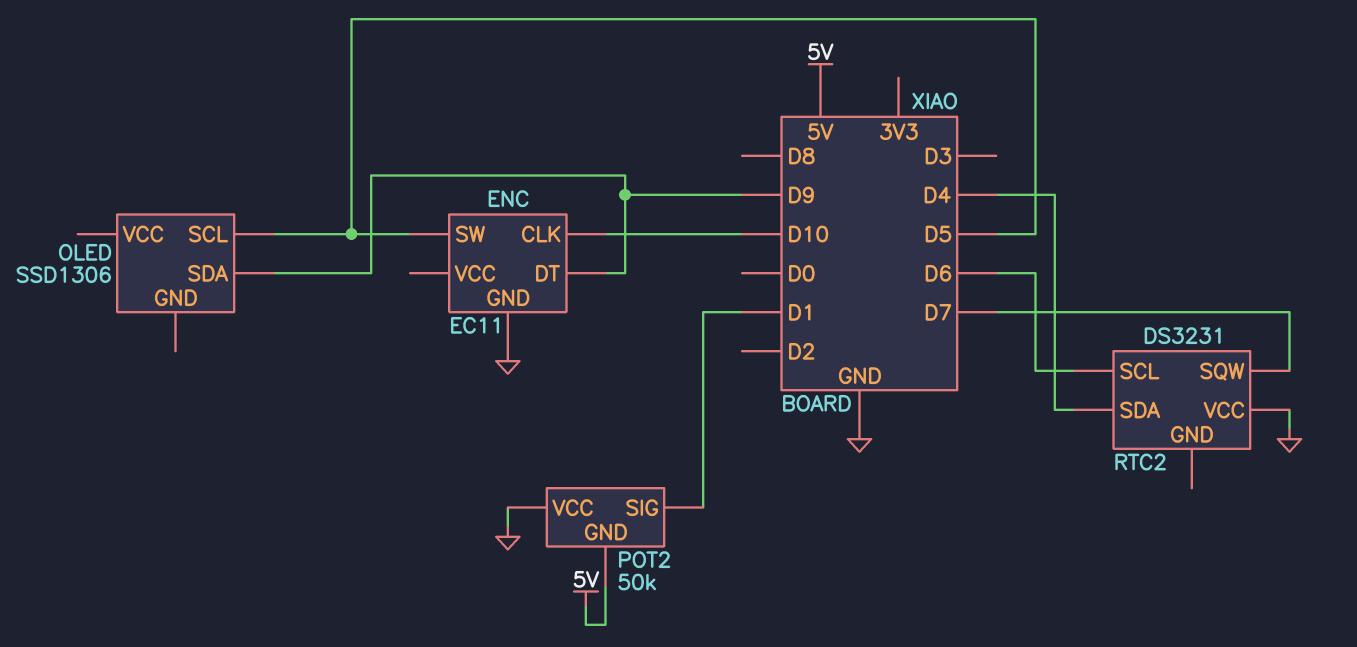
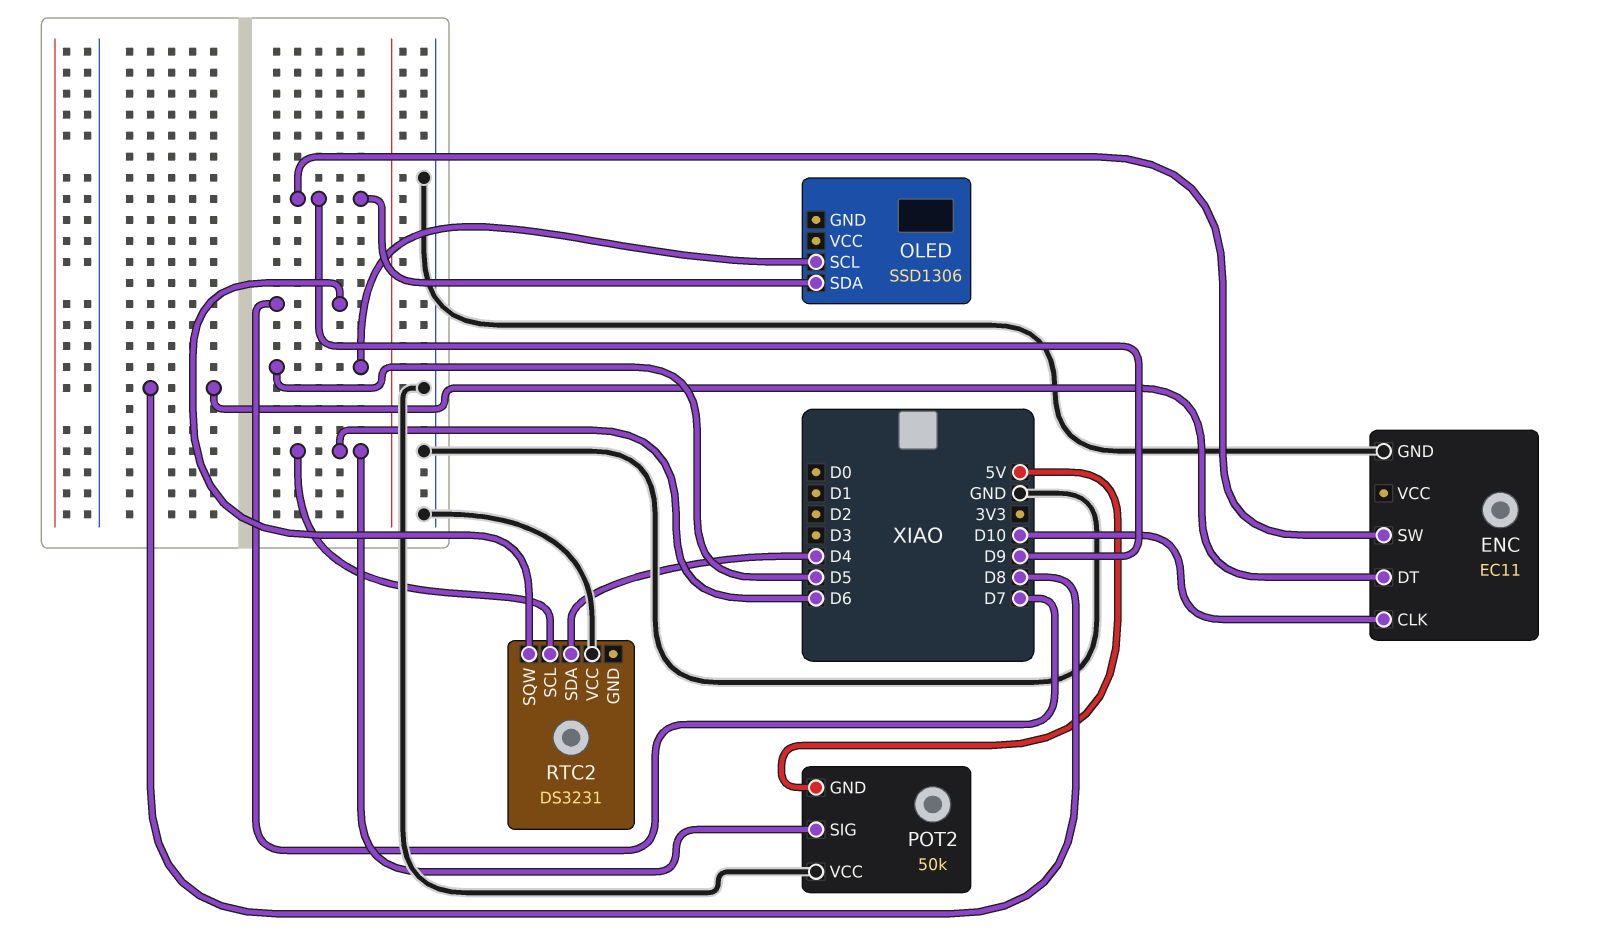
ENC pin DT: D9 -> D8
ENC pin SW: D5 -> D9
POT2 pin SIG: D1 -> D6

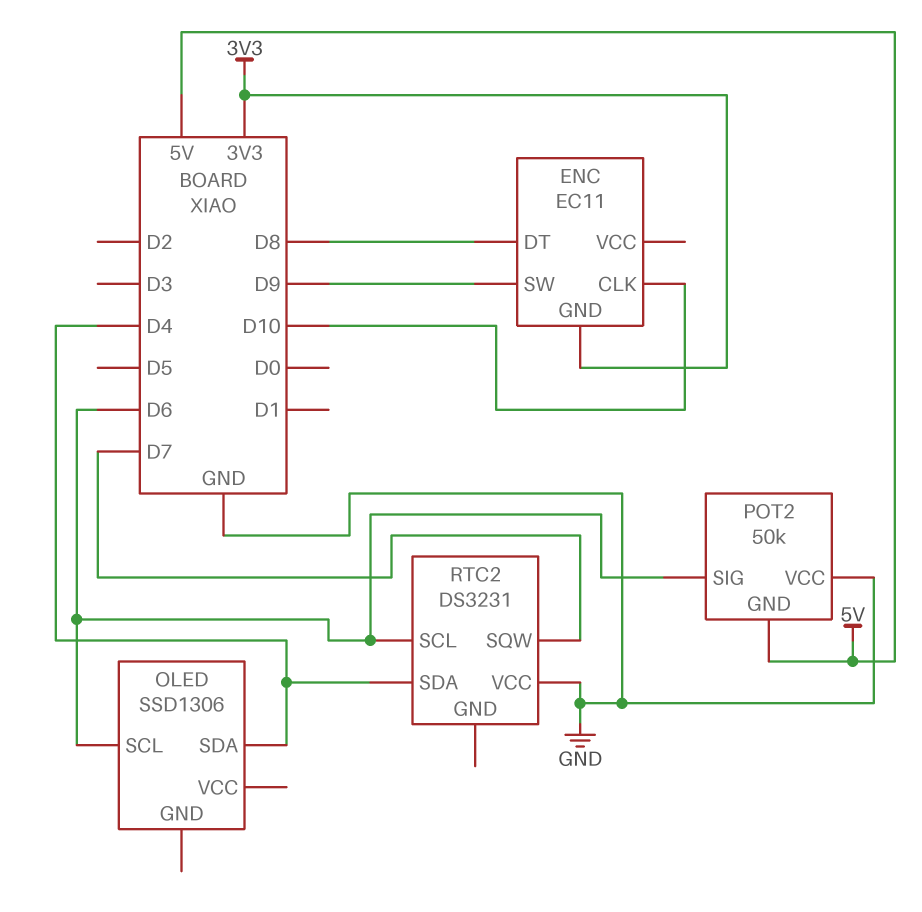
ENC pin GND: GND -> 3V3
OLED pin SCL: D5 -> D6
OLED pin SDA: D9 -> D4

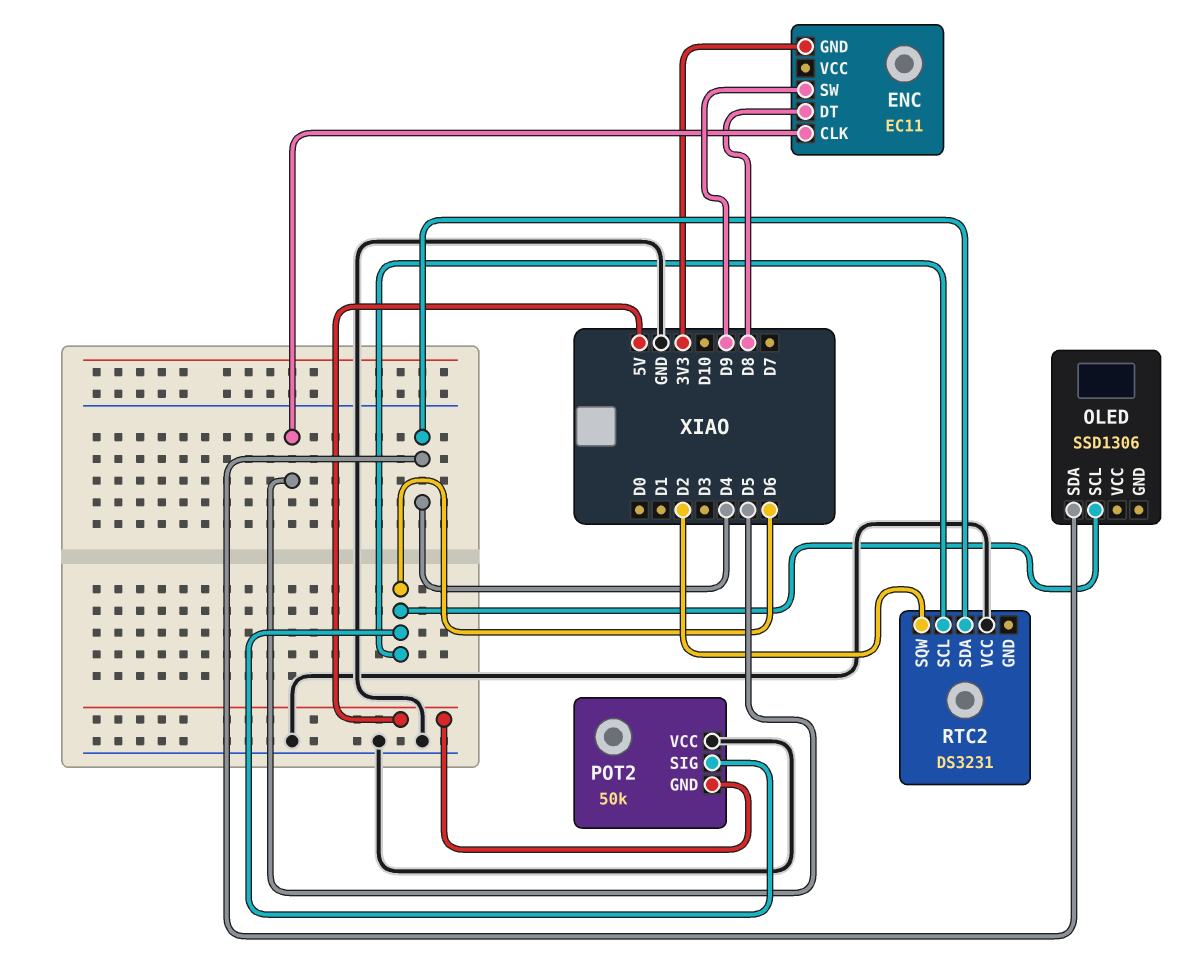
ENC pin CLK: D10 -> D5
RTC2 pin SQW: D7 -> D2

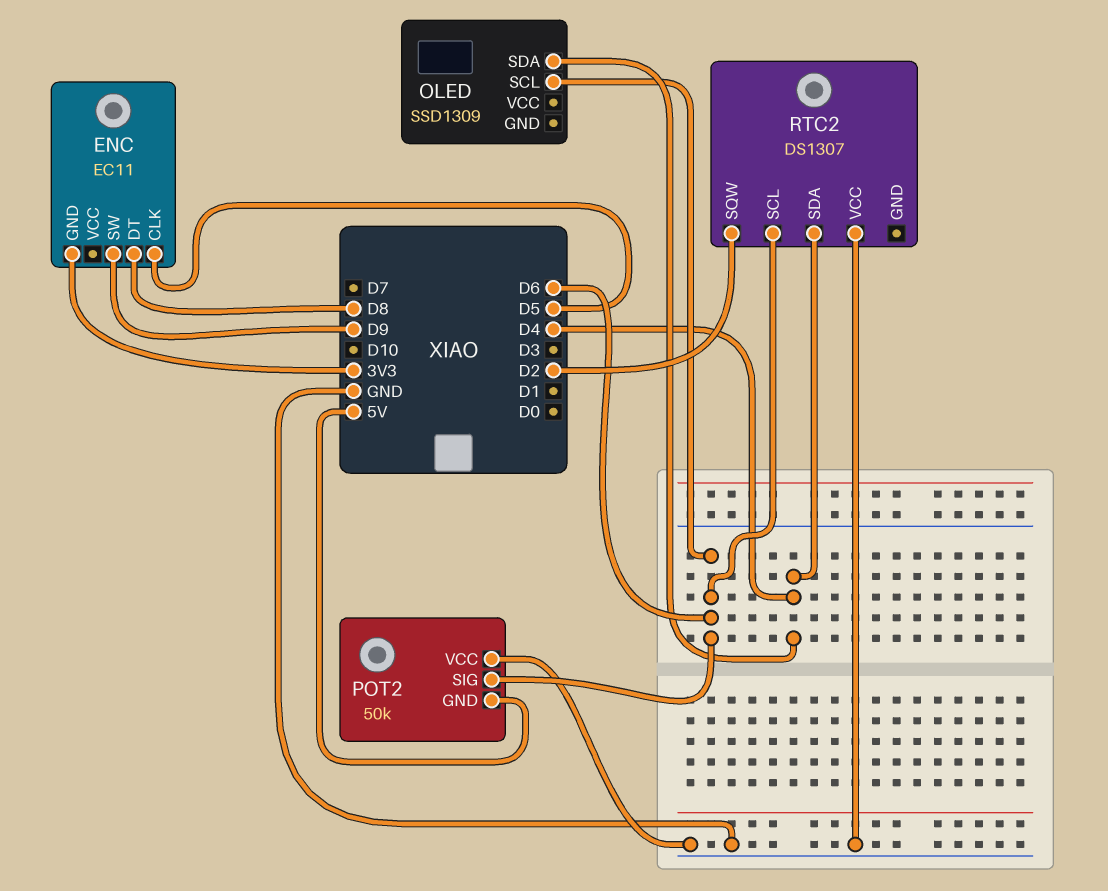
OLED: SSD1306 -> SSD1309
RTC2: DS3231 -> DS1307

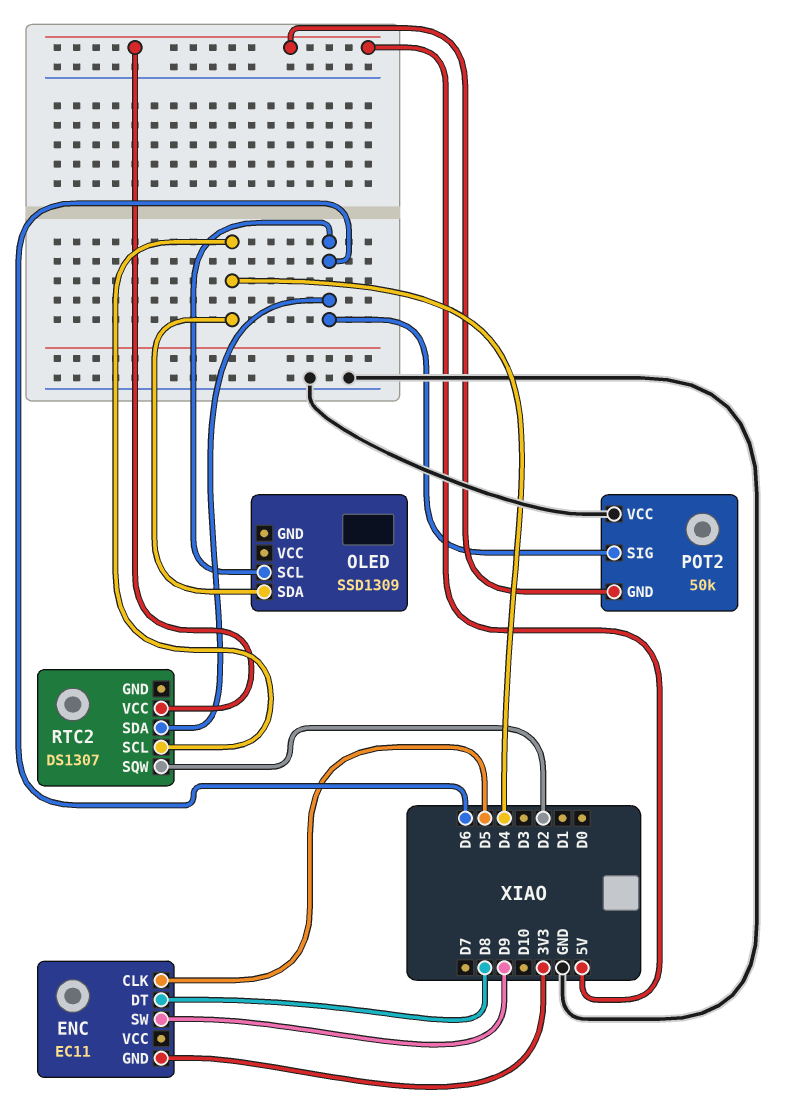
RTC2 pin SCL: D6 -> D4
RTC2 pin SDA: D4 -> D6
RTC2 pin VCC: GND -> 5V

